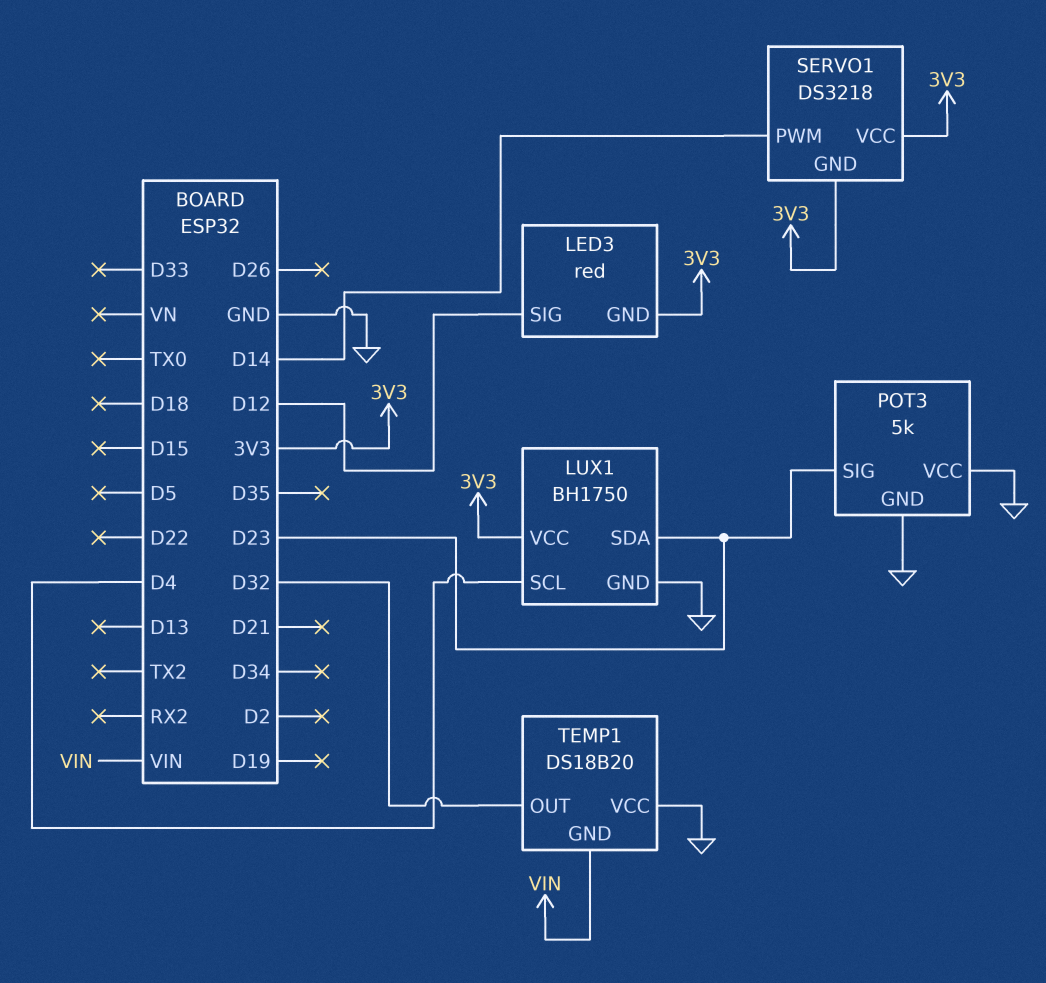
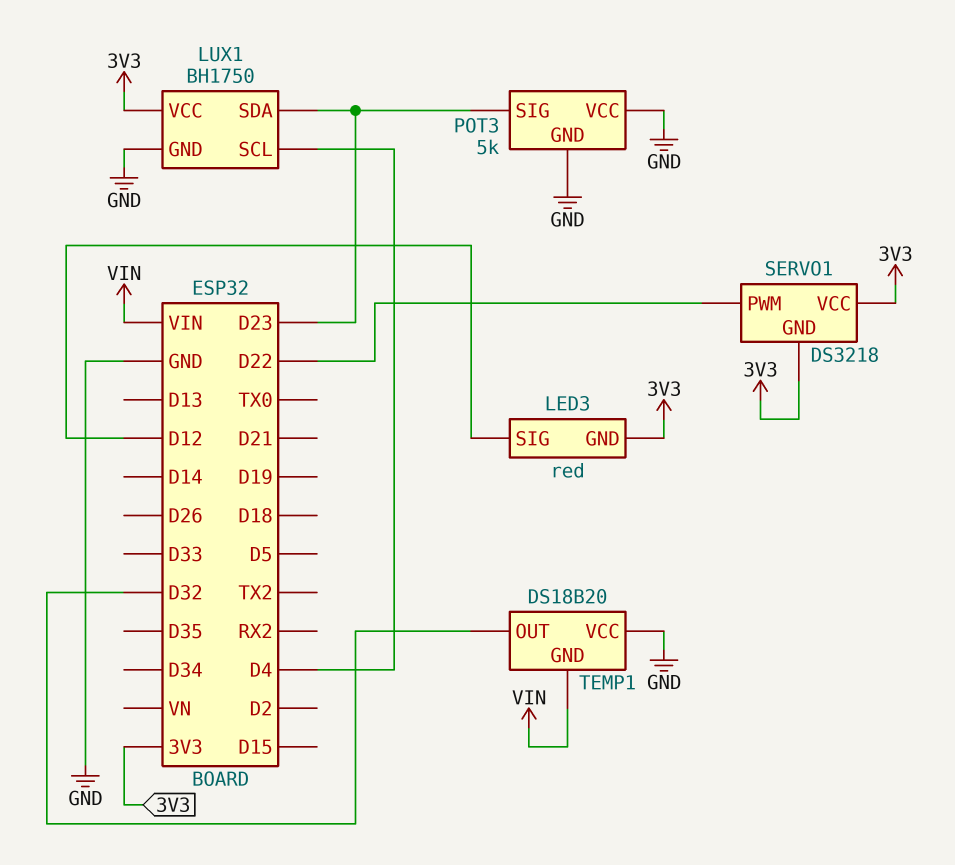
SERVO1 pin PWM: D14 -> D22

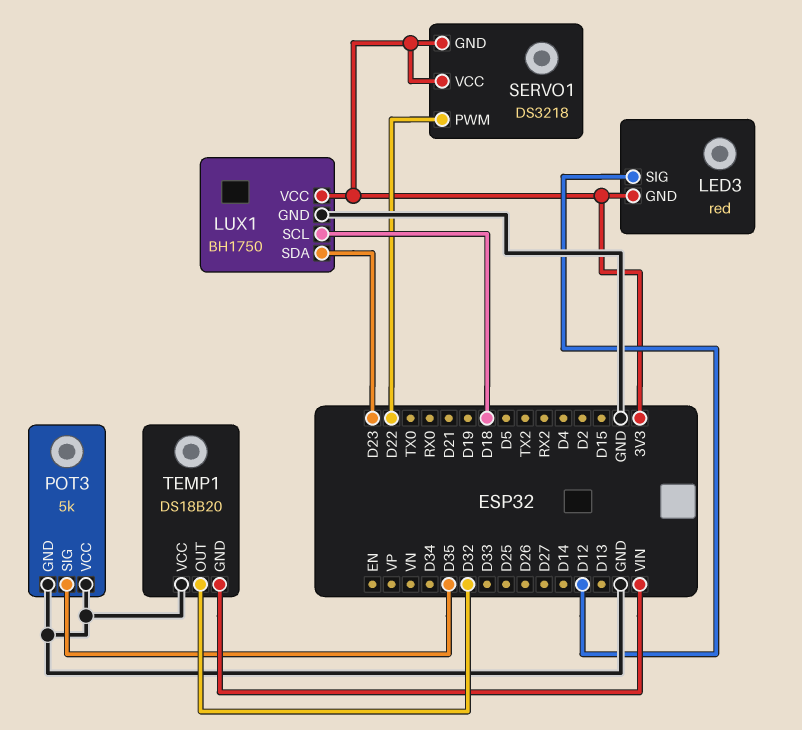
LUX1 pin SCL: D4 -> D18
POT3 pin SIG: D23 -> D35

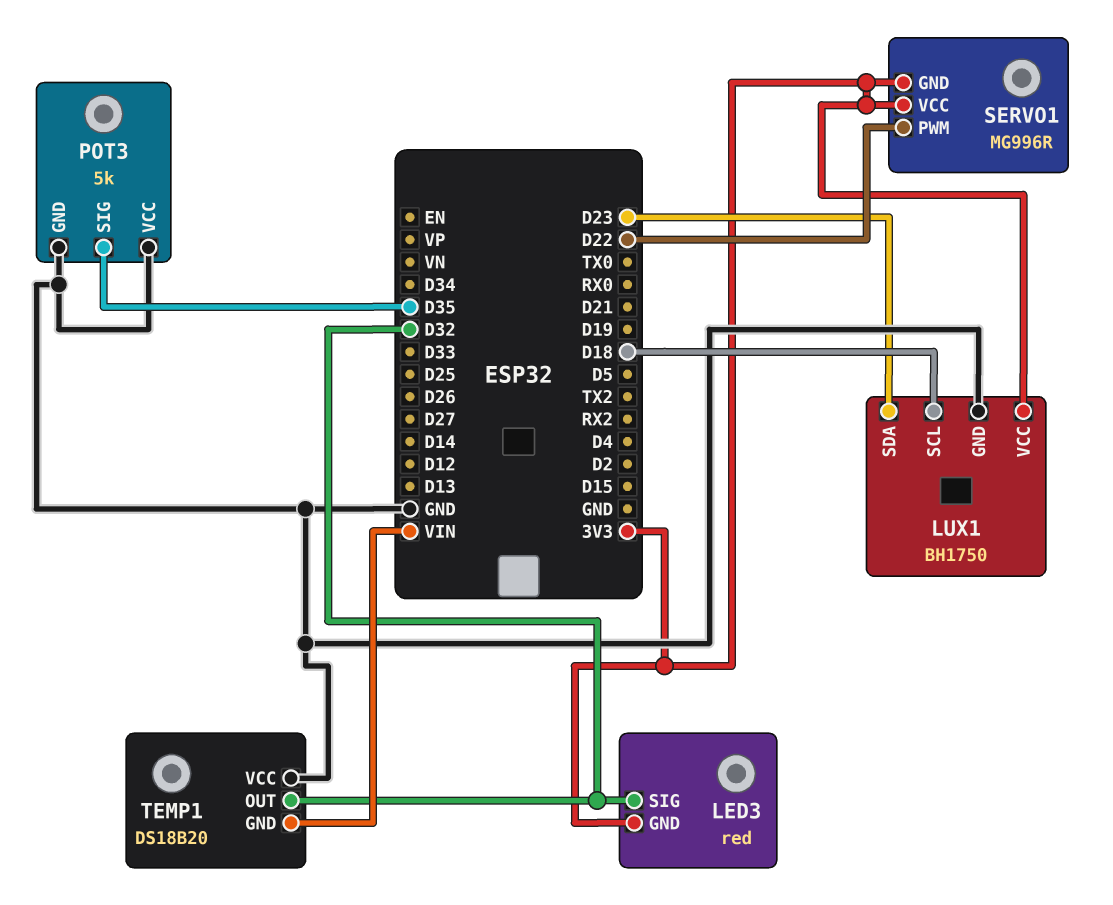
LED3 pin SIG: D12 -> D32
SERVO1: DS3218 -> MG996R

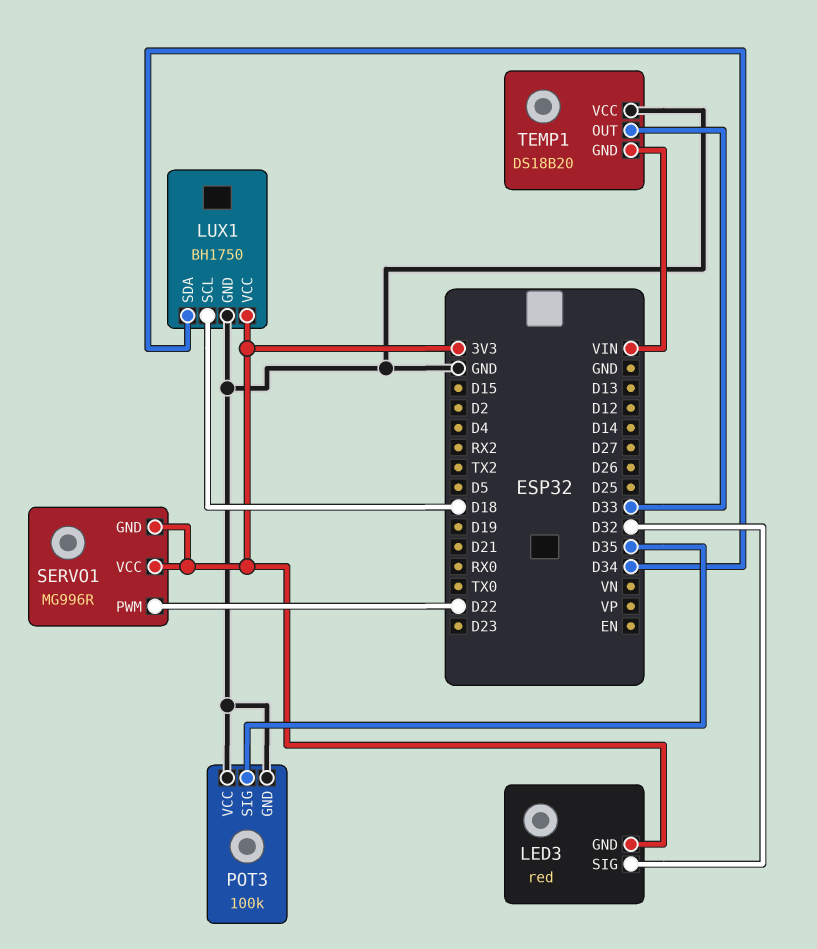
LUX1 pin SDA: D23 -> D34
POT3: 5k -> 100k
TEMP1 pin OUT: D32 -> D33

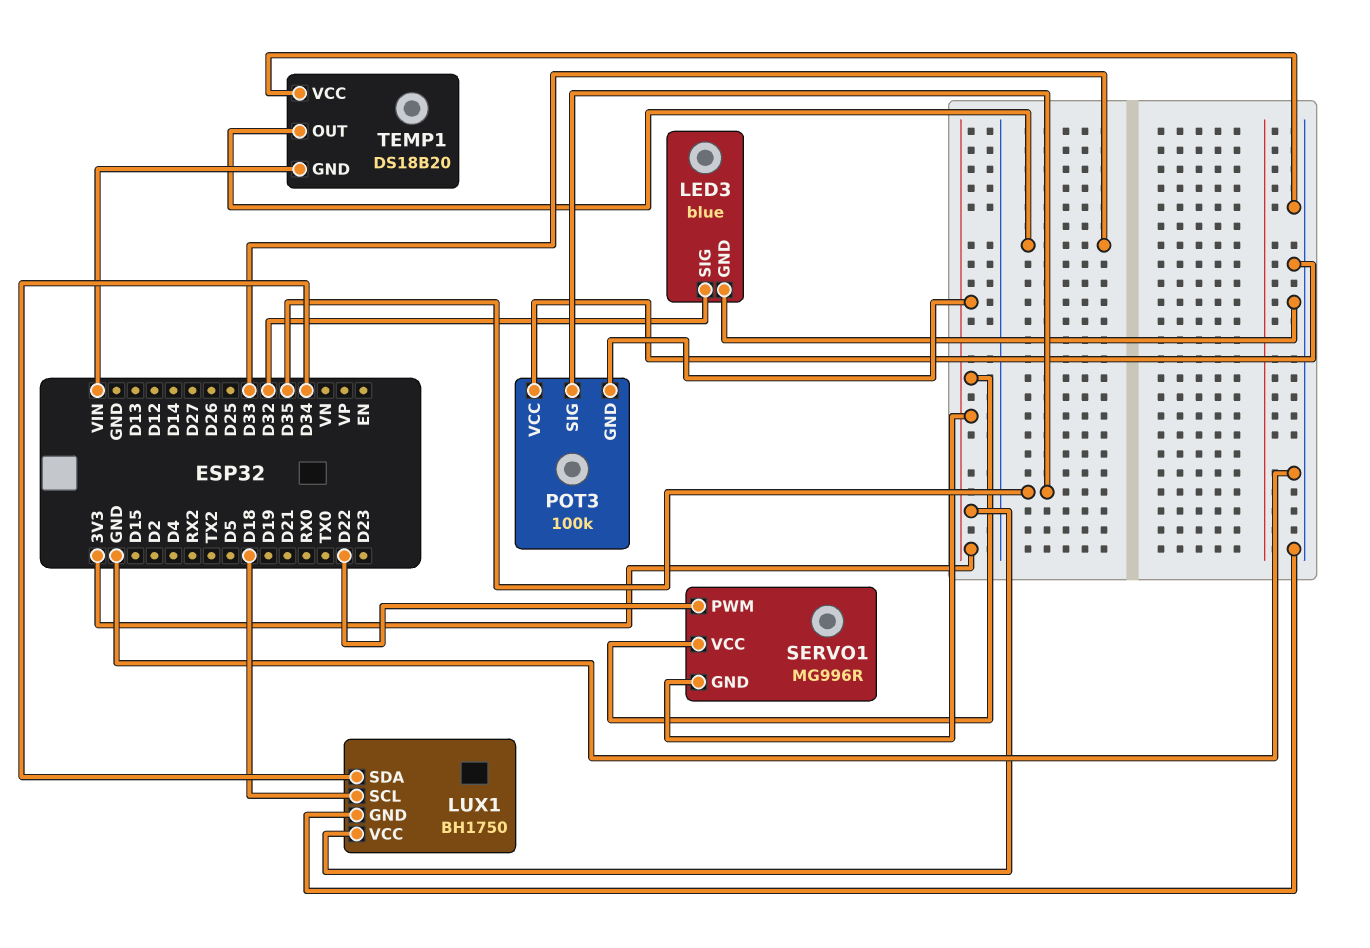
LED3: red -> blue
LED3 pin GND: 3V3 -> GND
POT3 pin GND: GND -> 3V3

